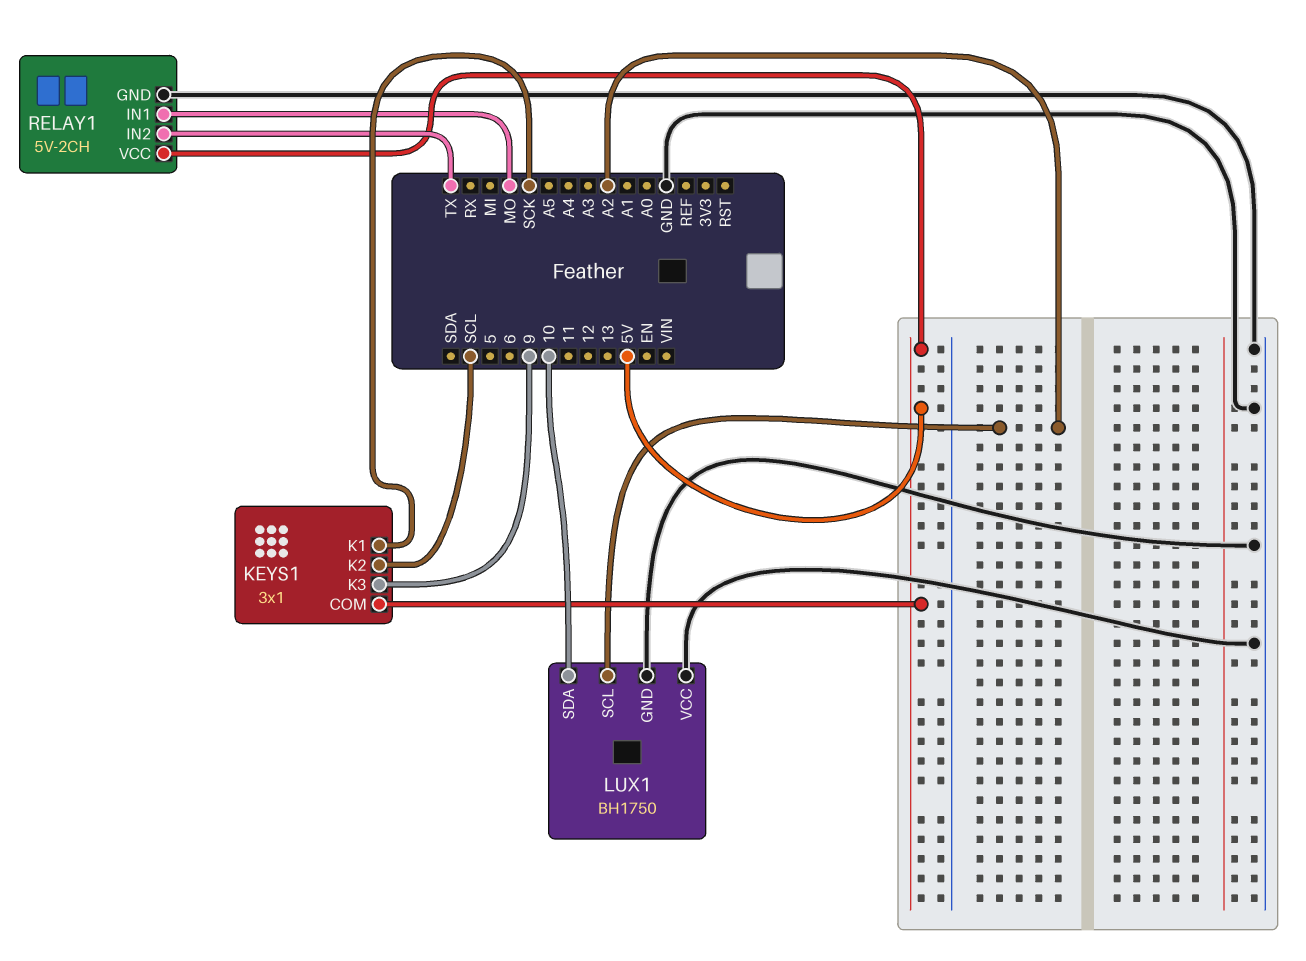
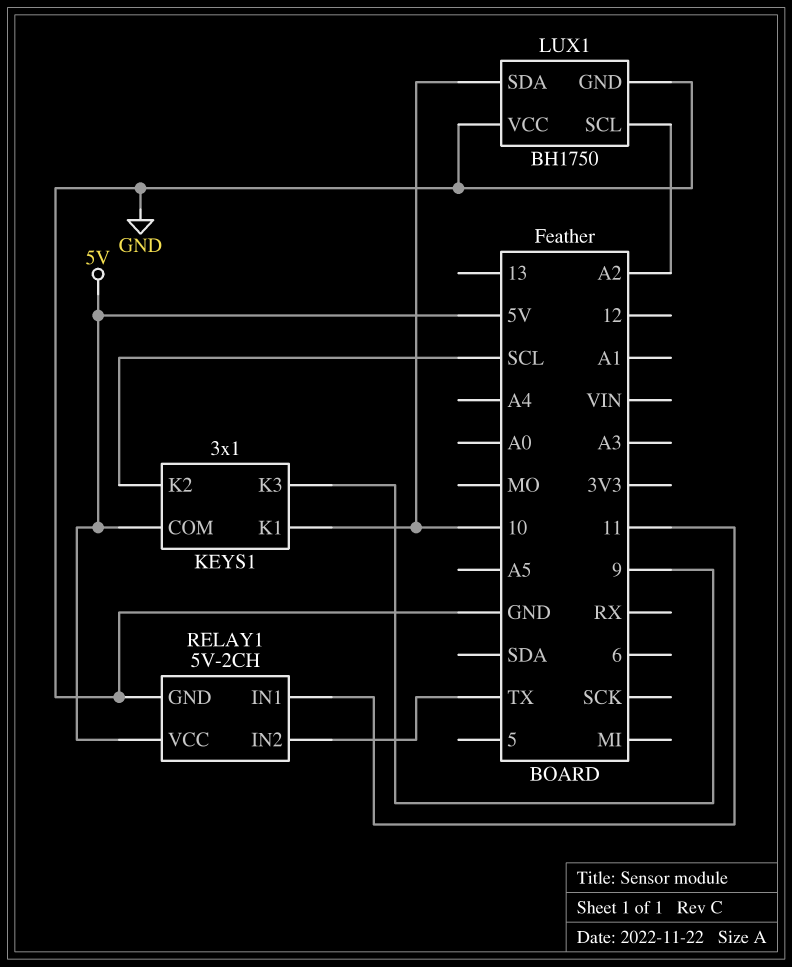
KEYS1 pin K1: SCK -> 10
RELAY1 pin IN1: MO -> 11

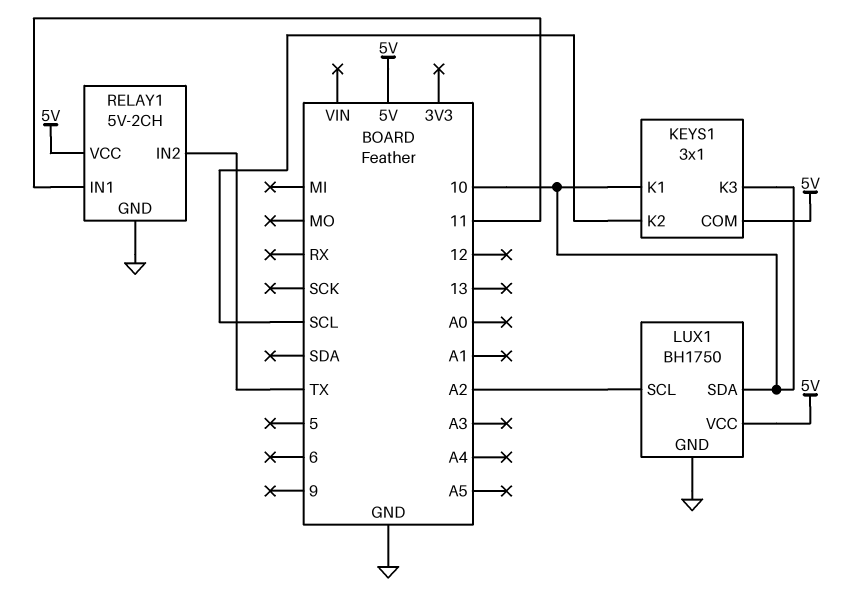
KEYS1 pin K3: 9 -> 10
LUX1 pin VCC: GND -> 5V

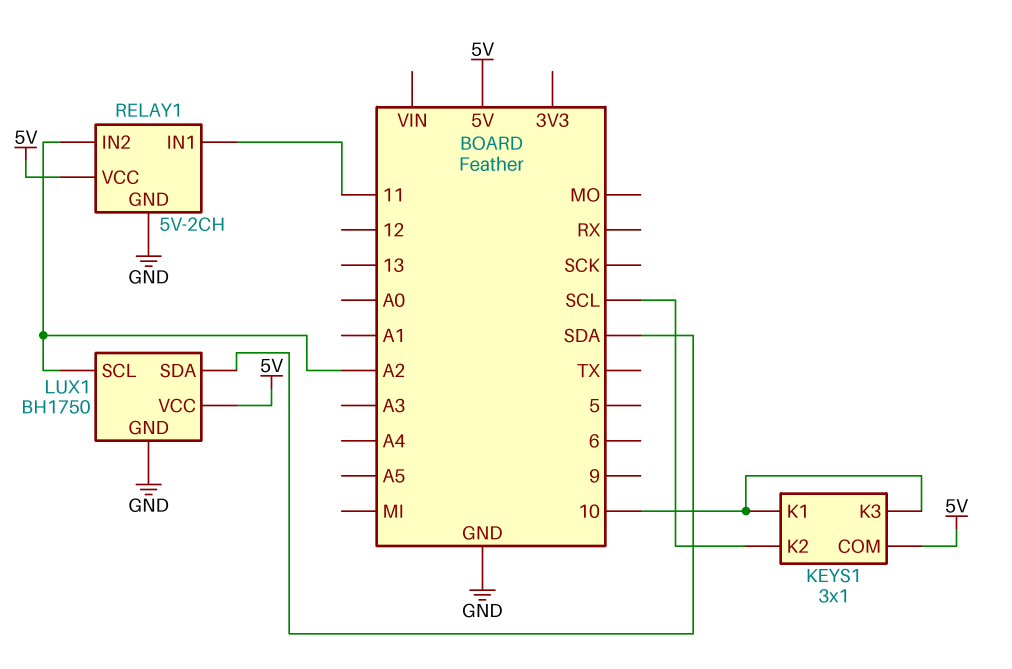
LUX1 pin SDA: 10 -> SDA
RELAY1 pin IN2: TX -> A2

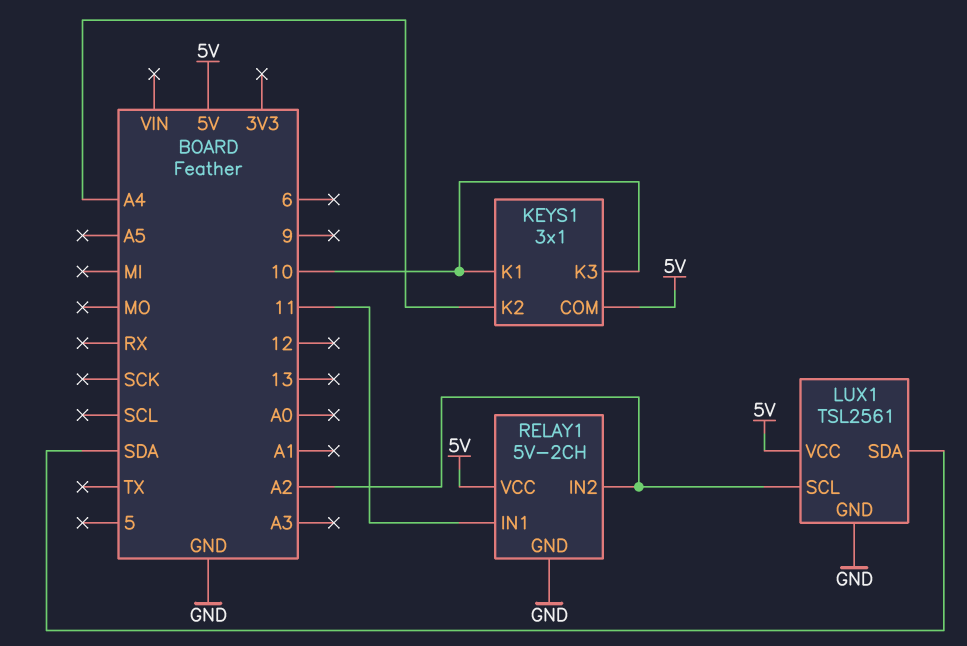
KEYS1 pin K2: SCL -> A4
LUX1: BH1750 -> TSL2561

